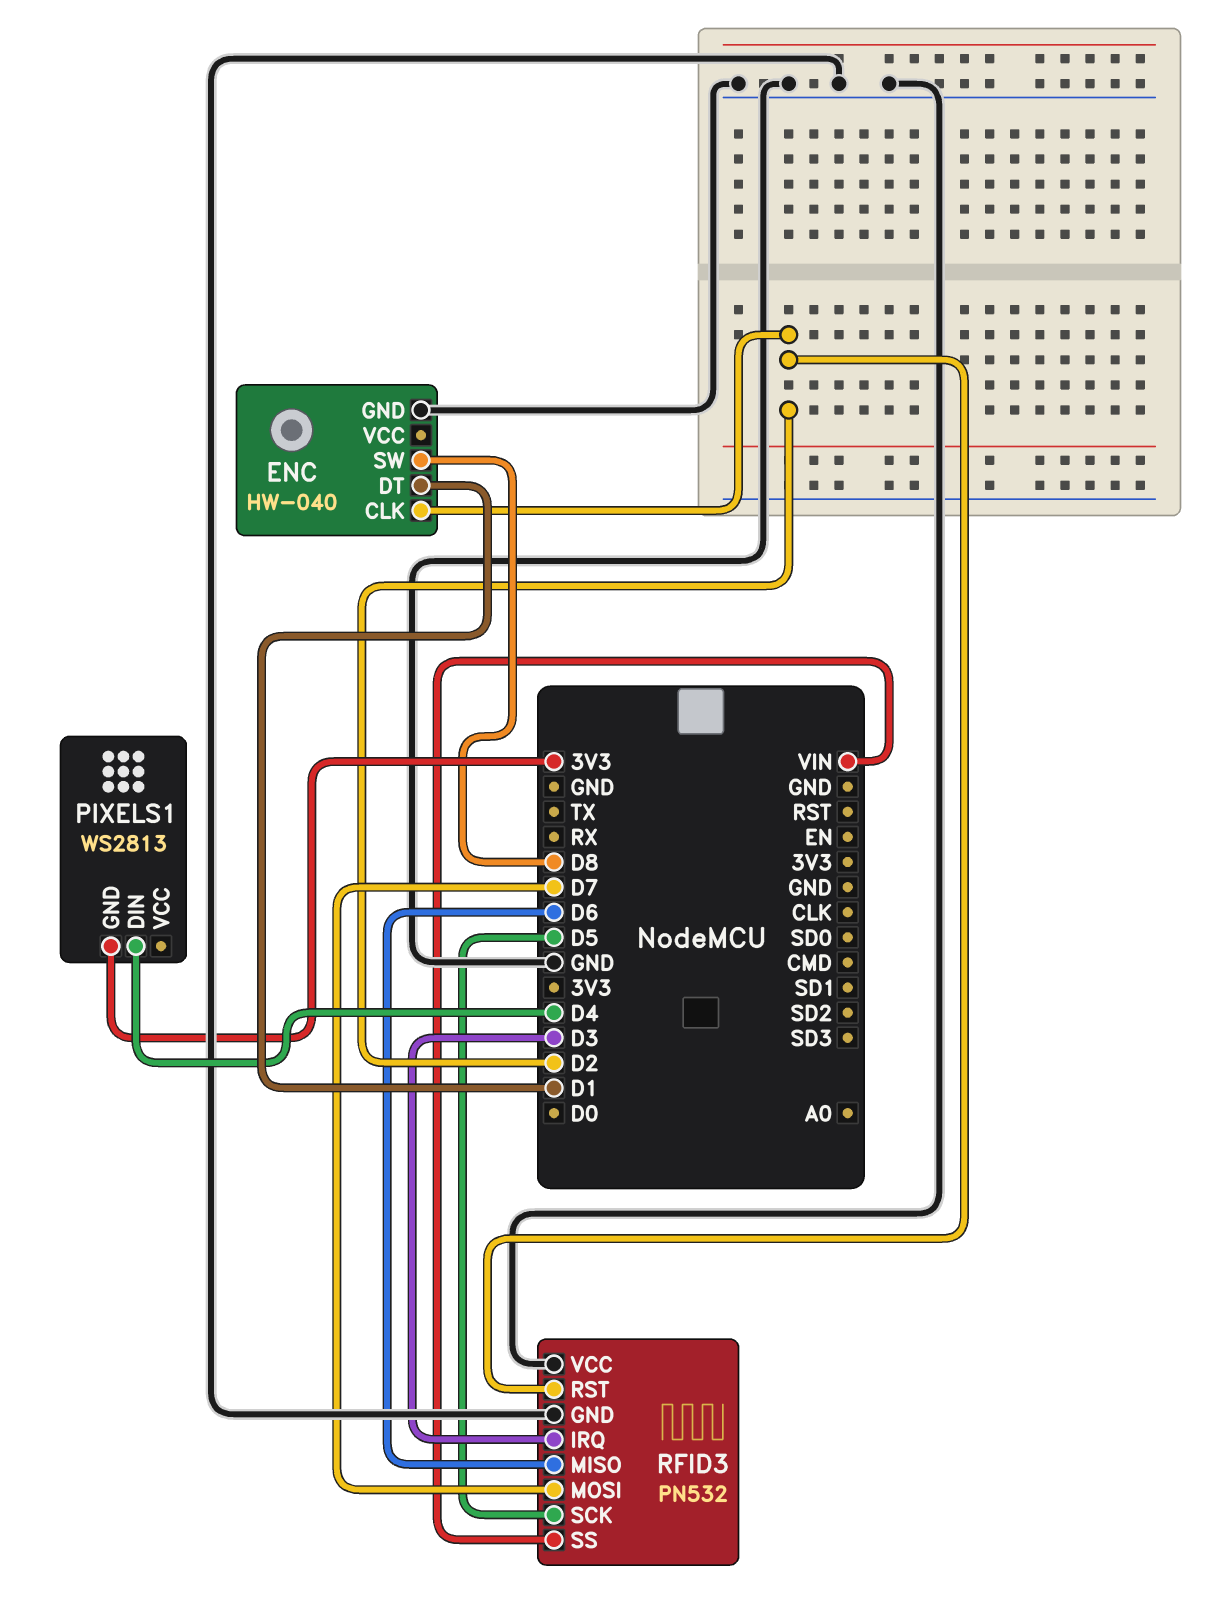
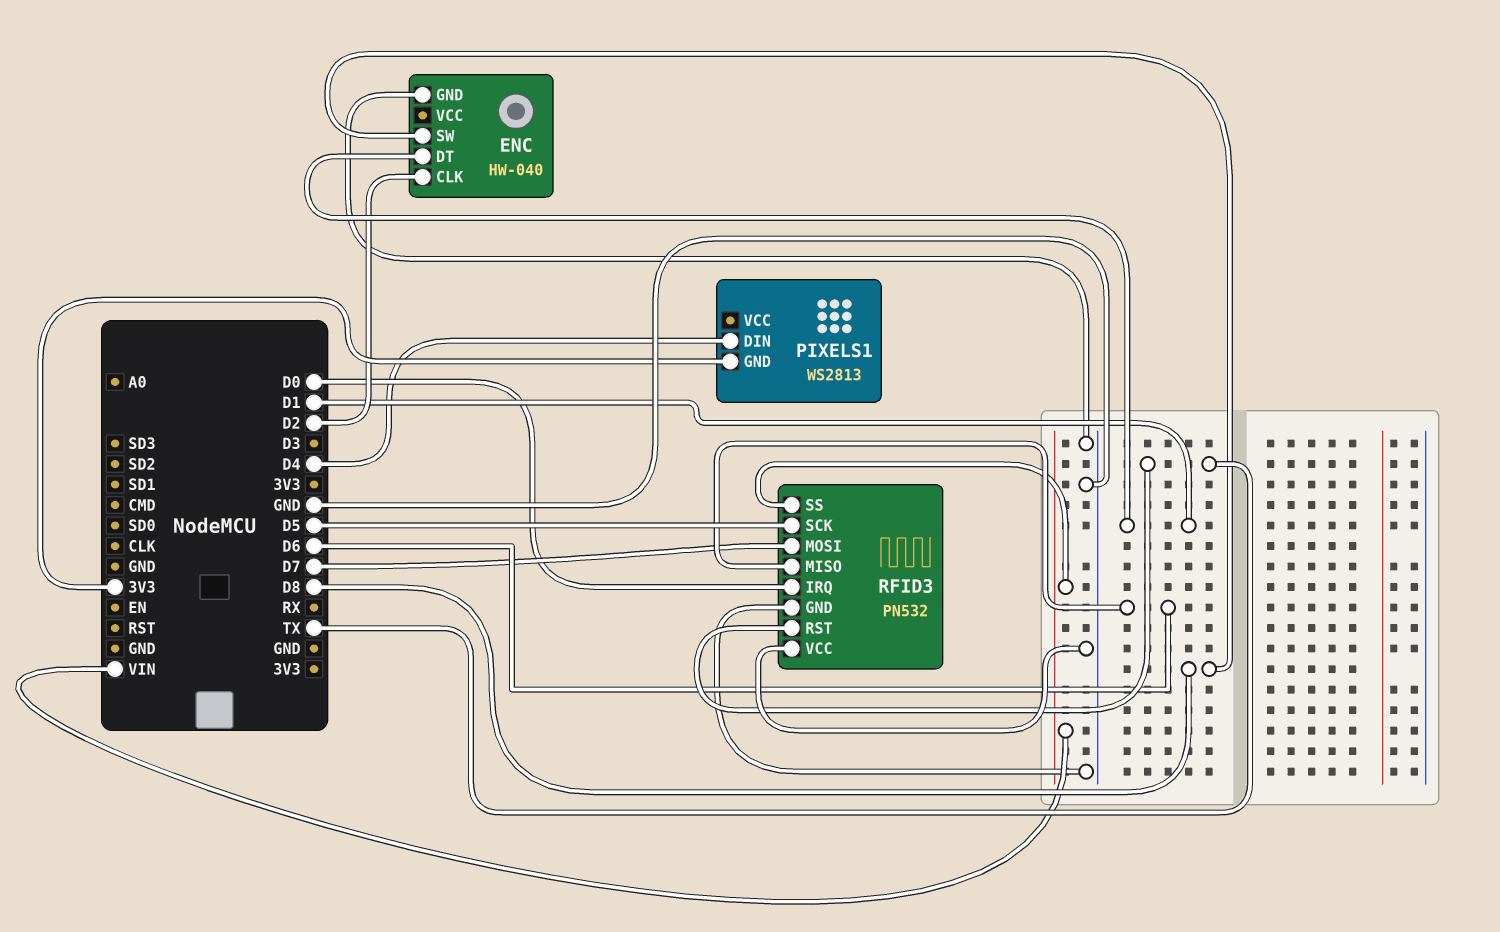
RFID3 pin IRQ: D3 -> D0
RFID3 pin RST: D2 -> TX

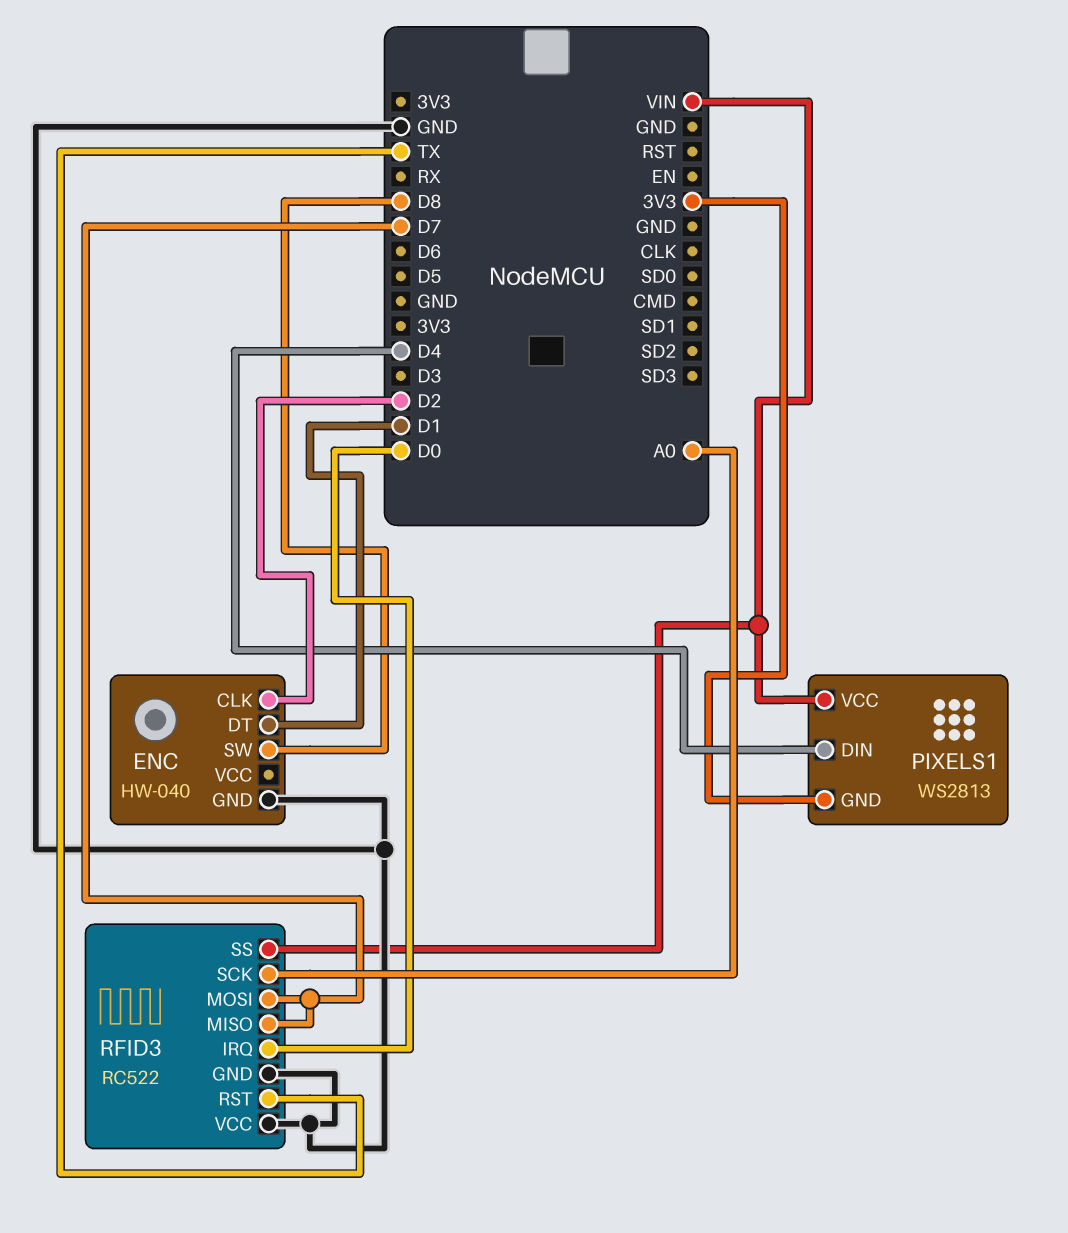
PIXELS1 pin VCC: none -> VIN
RFID3: PN532 -> RC522
RFID3 pin MISO: D6 -> D7
RFID3 pin SCK: D5 -> A0

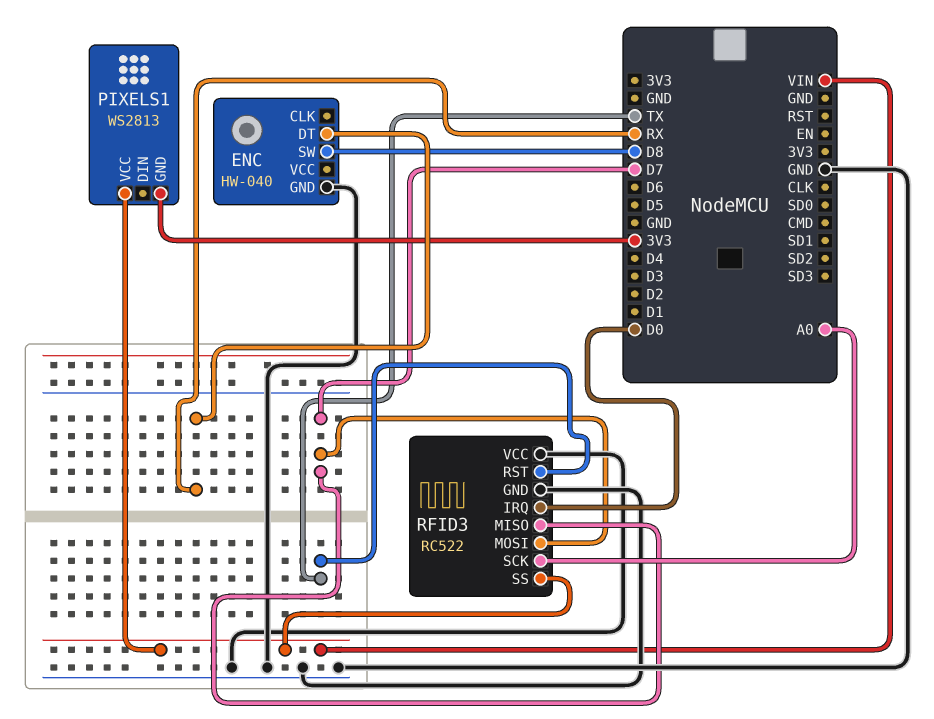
ENC pin CLK: D2 -> none
ENC pin DT: D1 -> RX
PIXELS1 pin DIN: D4 -> none

